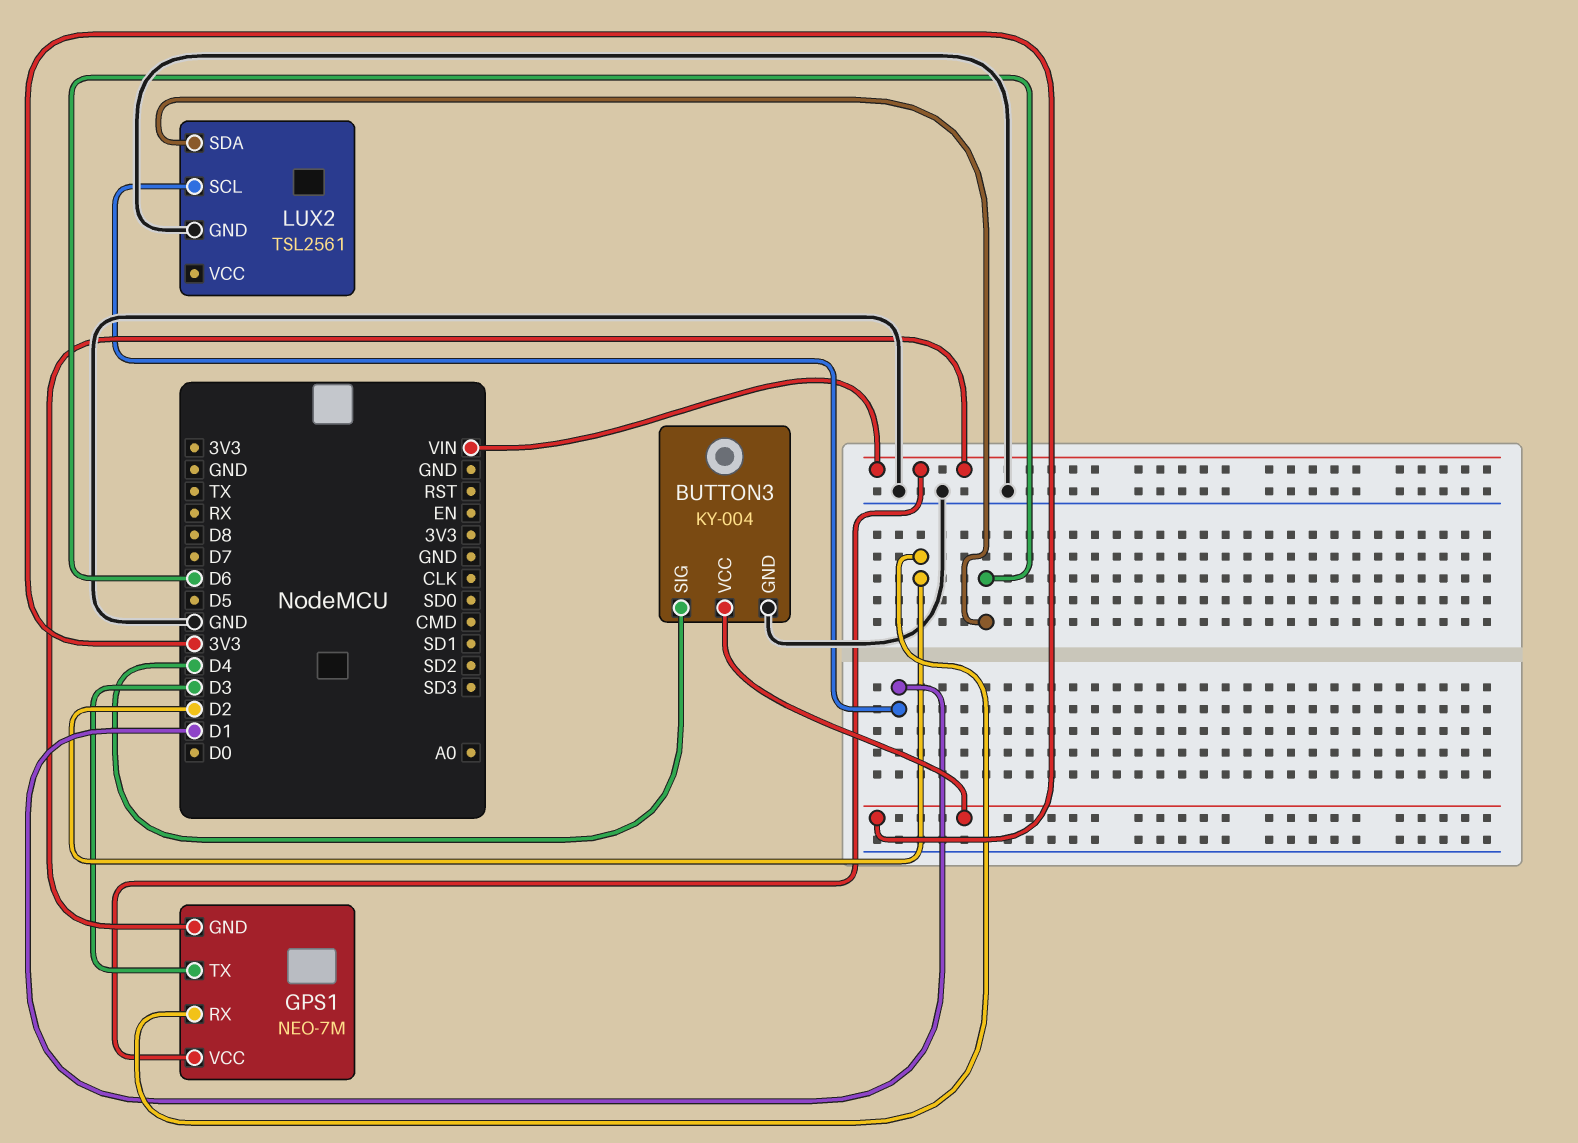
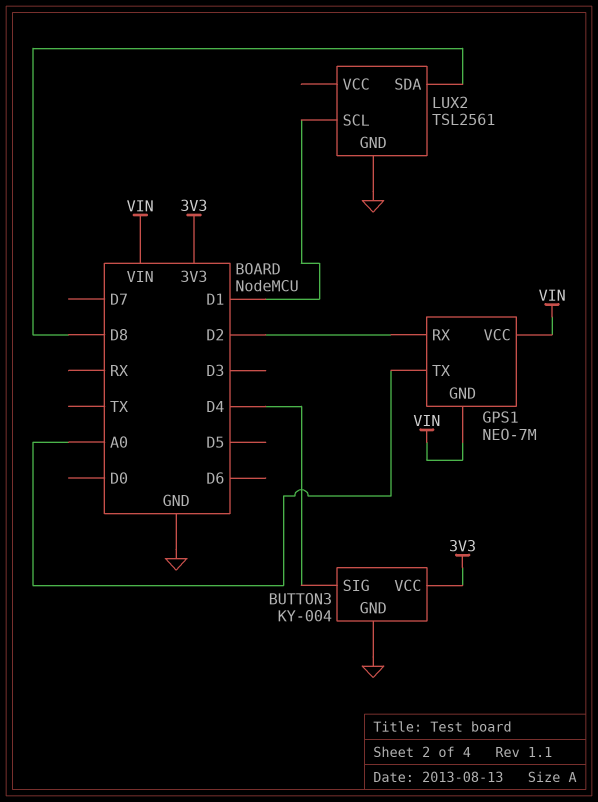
GPS1 pin TX: D3 -> A0
LUX2 pin SDA: D6 -> D8

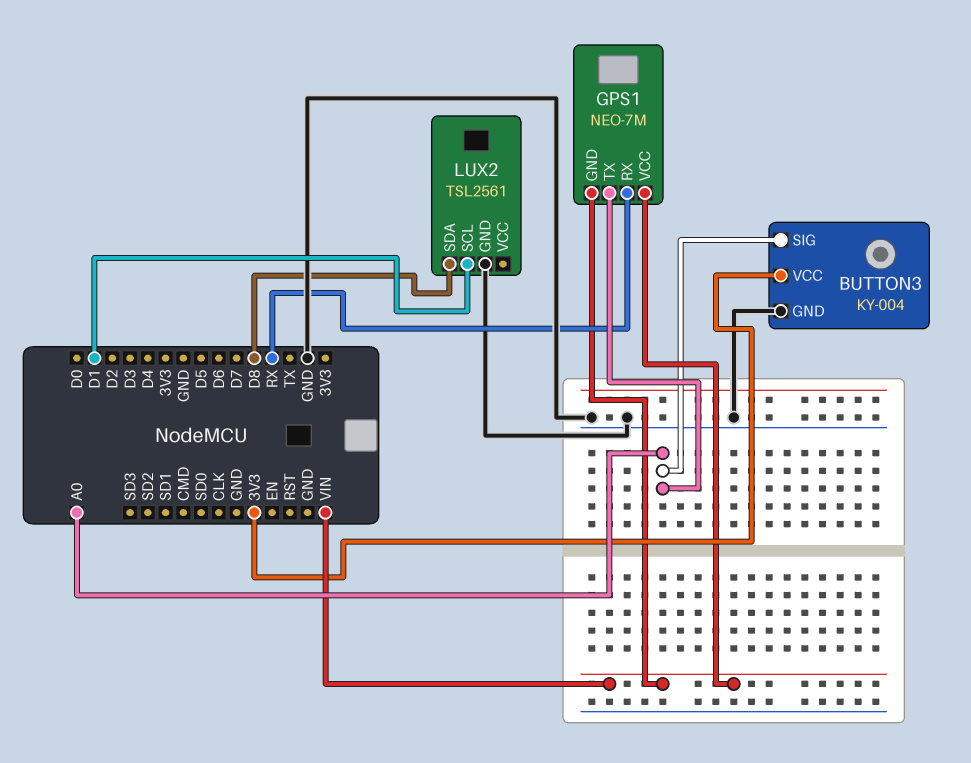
BUTTON3 pin SIG: D4 -> A0
GPS1 pin RX: D2 -> RX

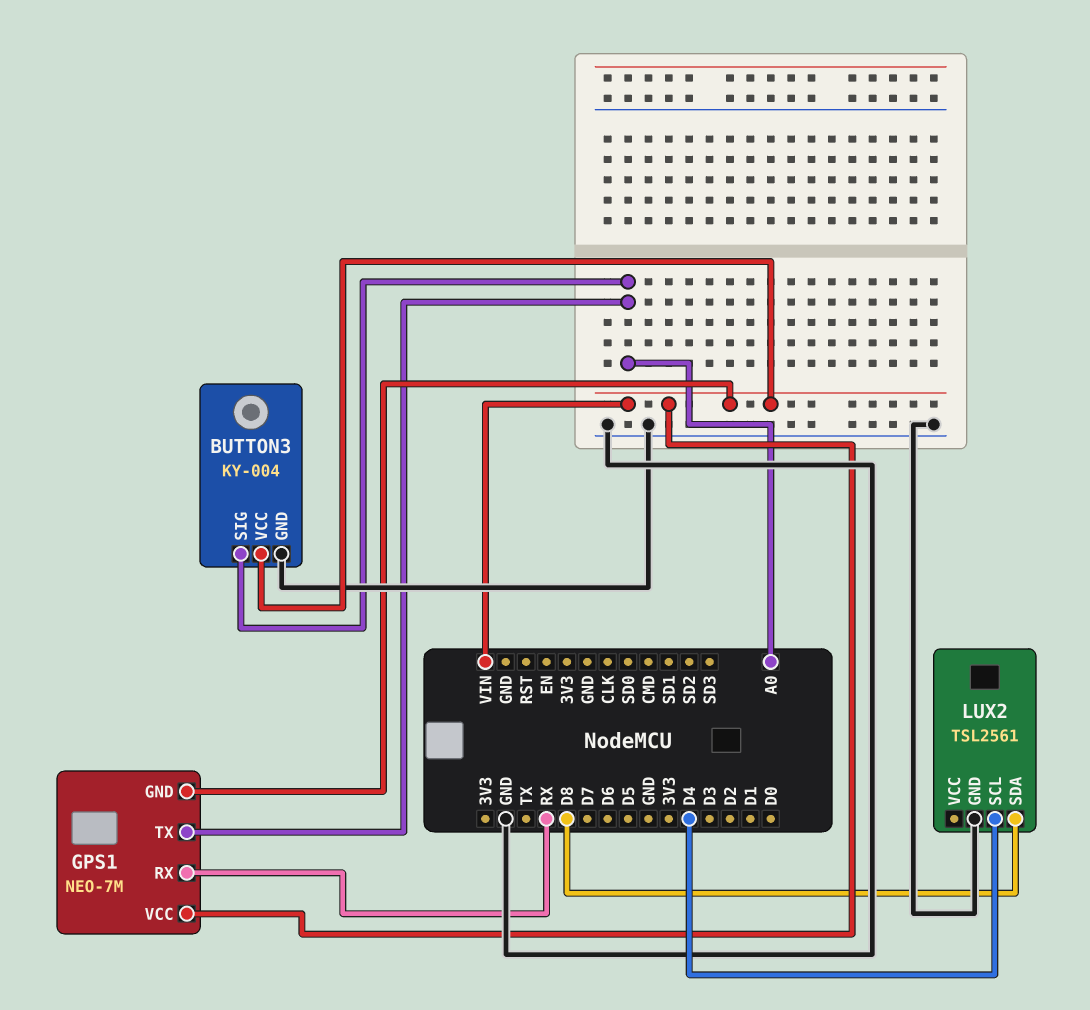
BUTTON3 pin VCC: 3V3 -> VIN
LUX2 pin SCL: D1 -> D4

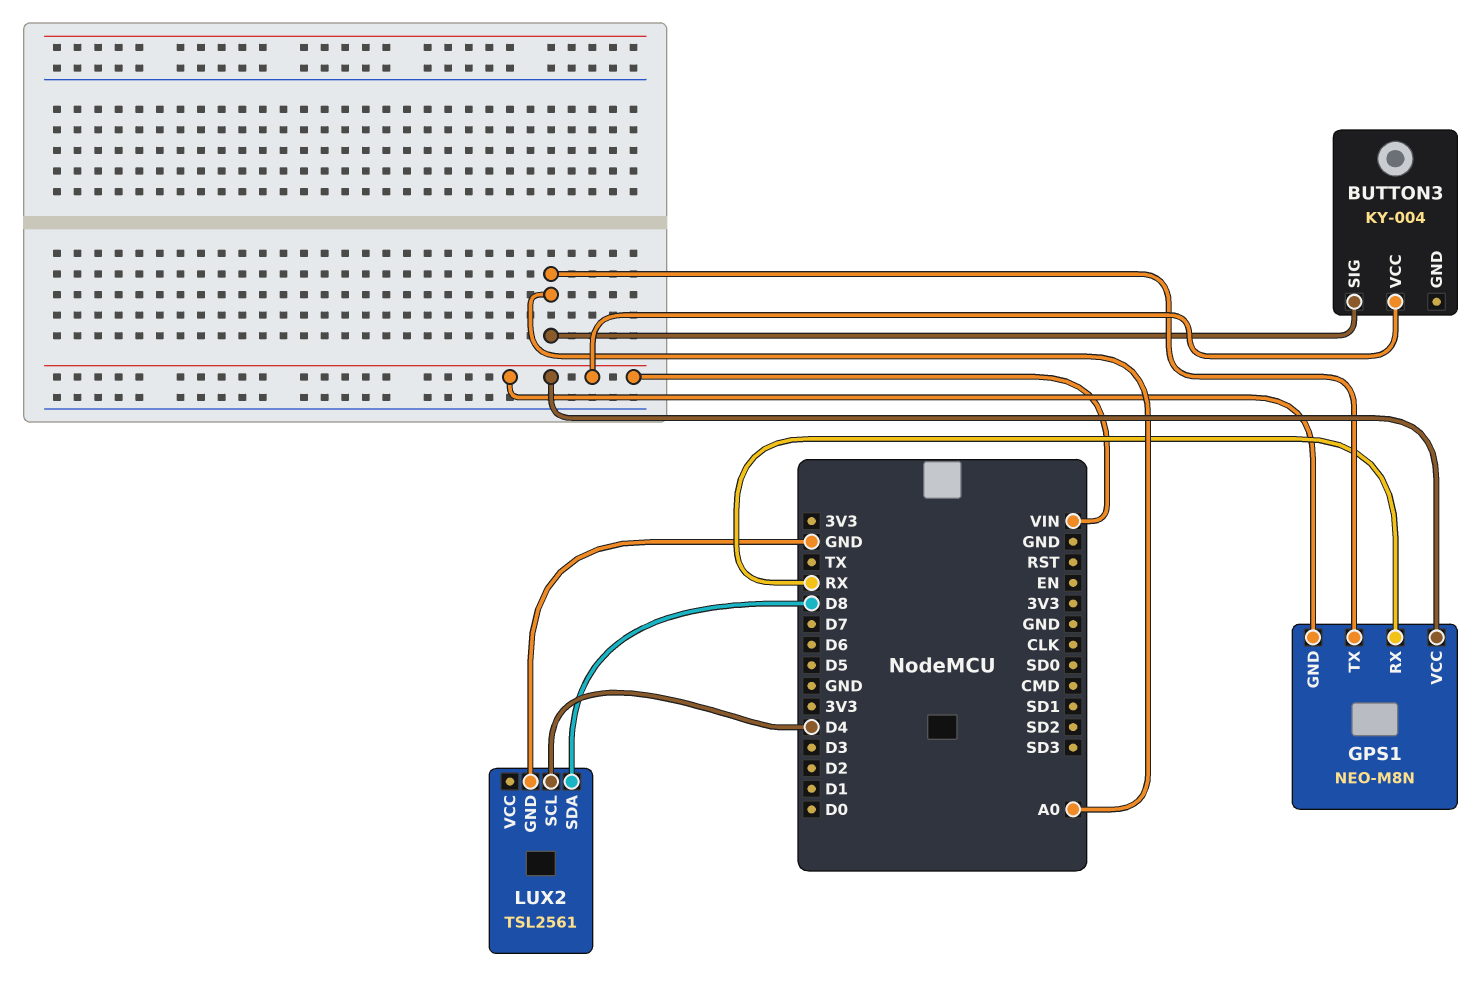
BUTTON3 pin GND: GND -> none
GPS1: NEO-7M -> NEO-M8N

